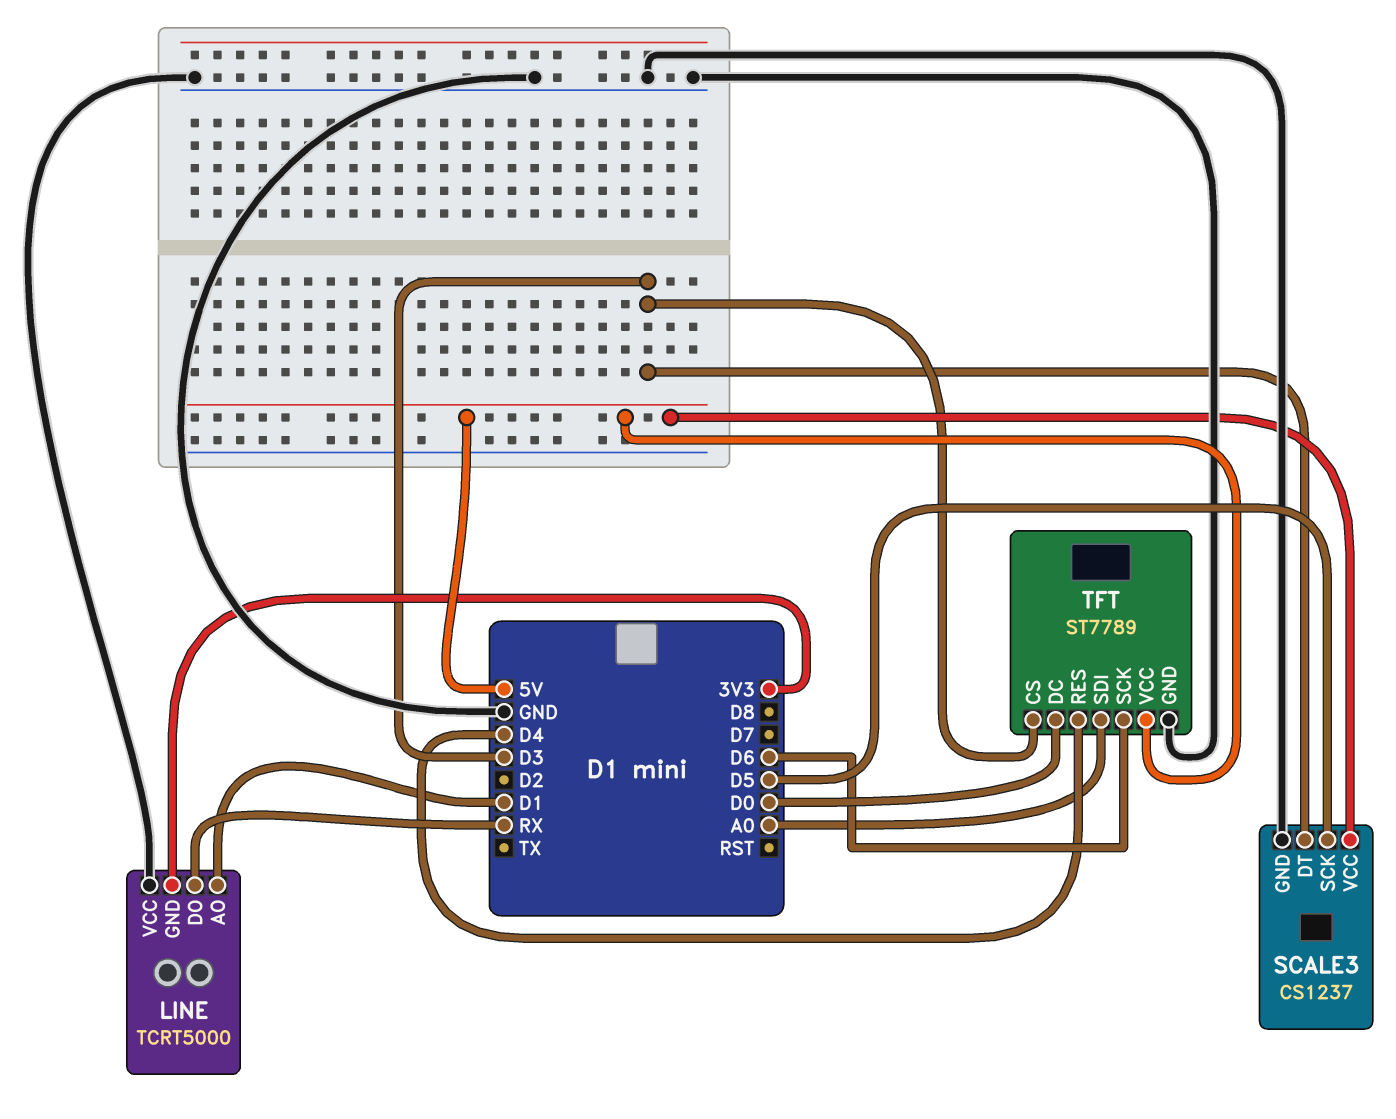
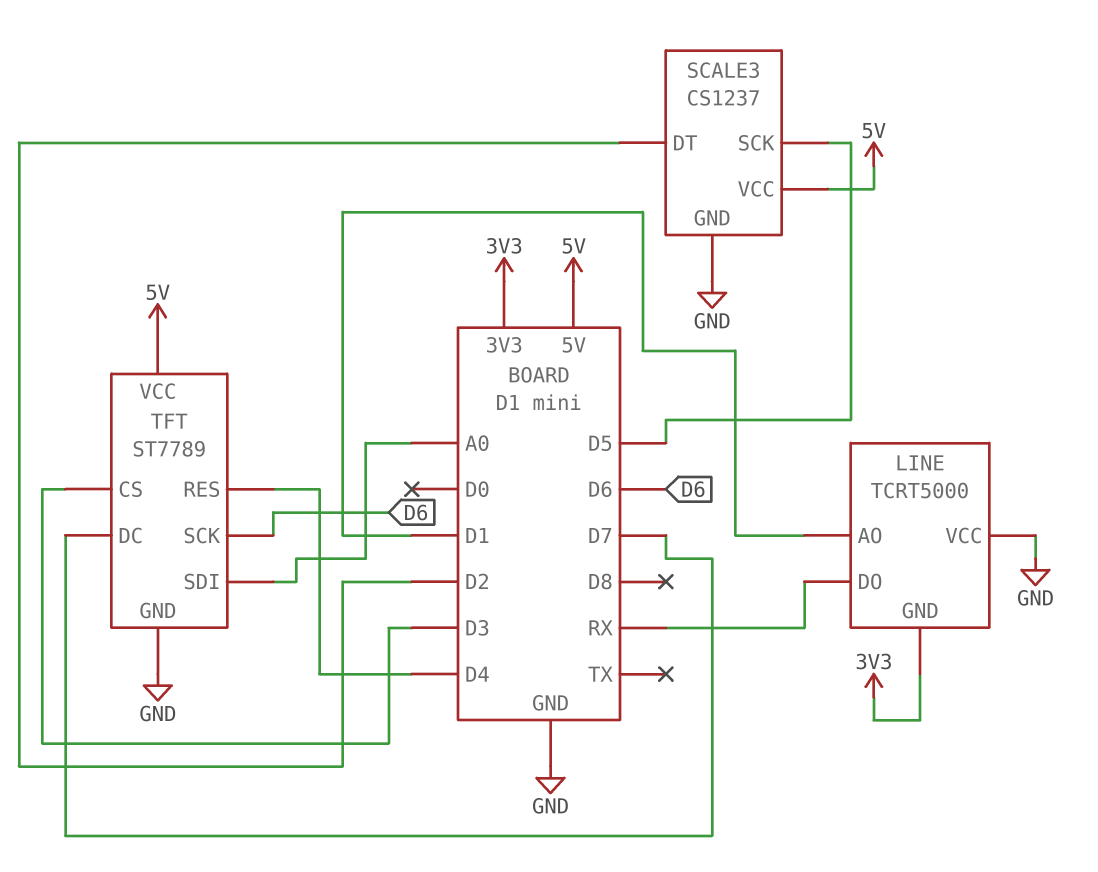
SCALE3 pin DT: D3 -> D2
TFT pin DC: D0 -> D7

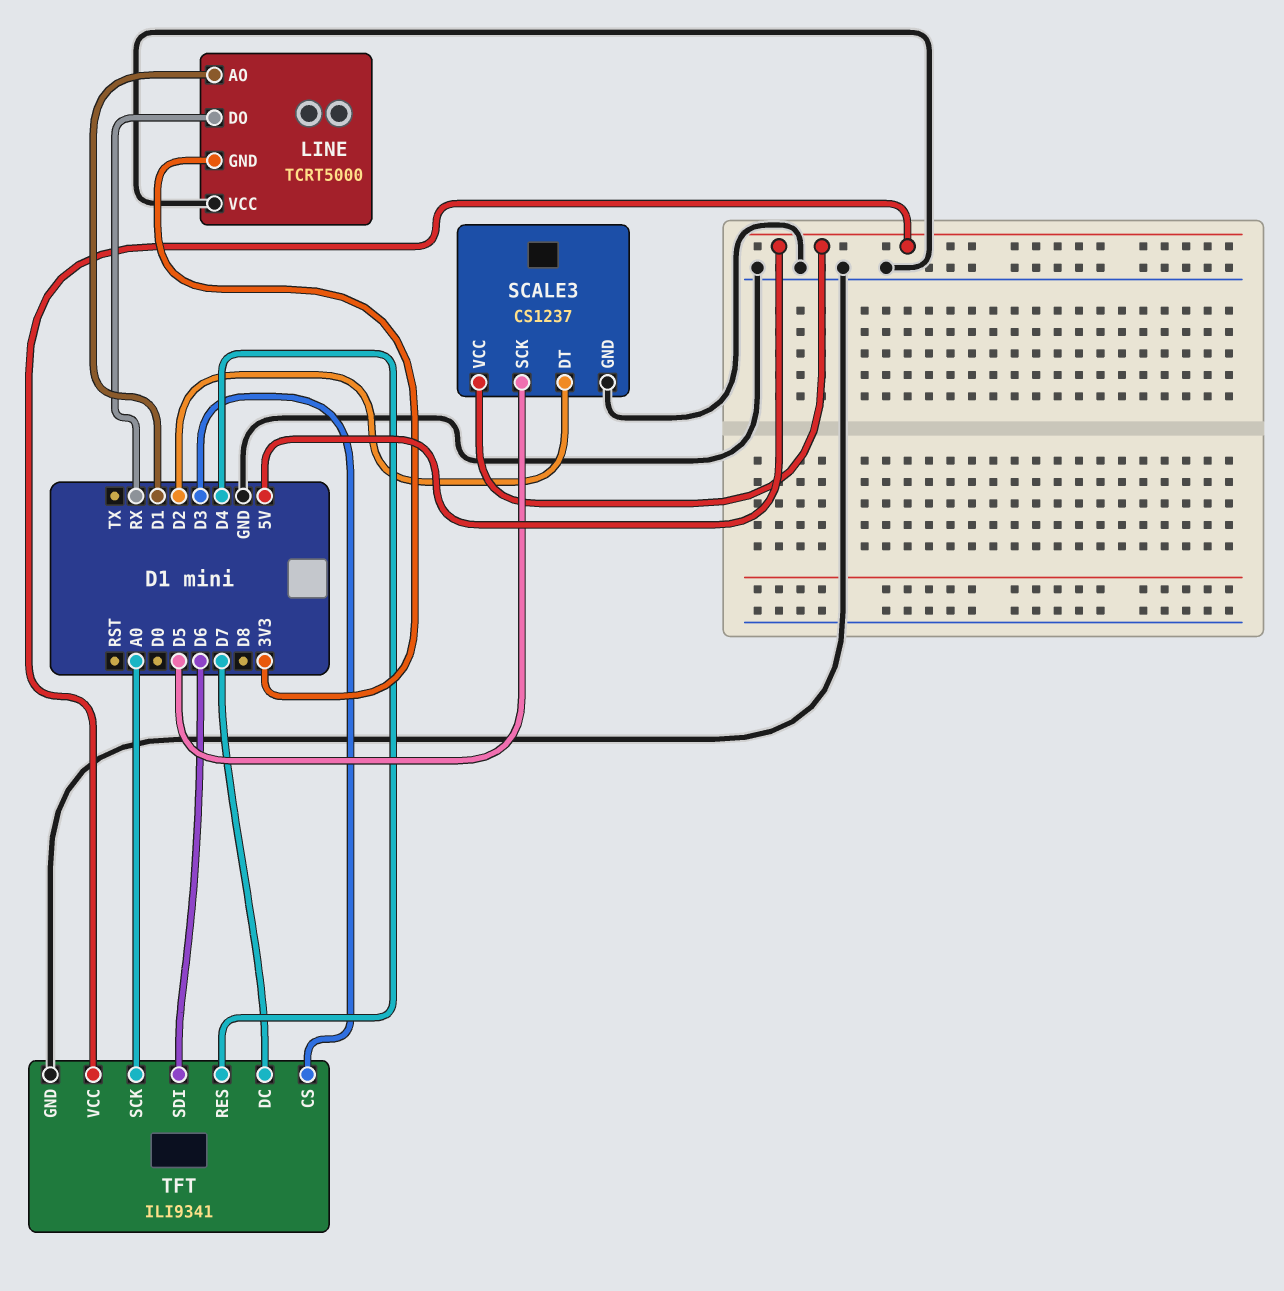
TFT: ST7789 -> ILI9341
TFT pin SCK: D6 -> A0
TFT pin SDI: A0 -> D6

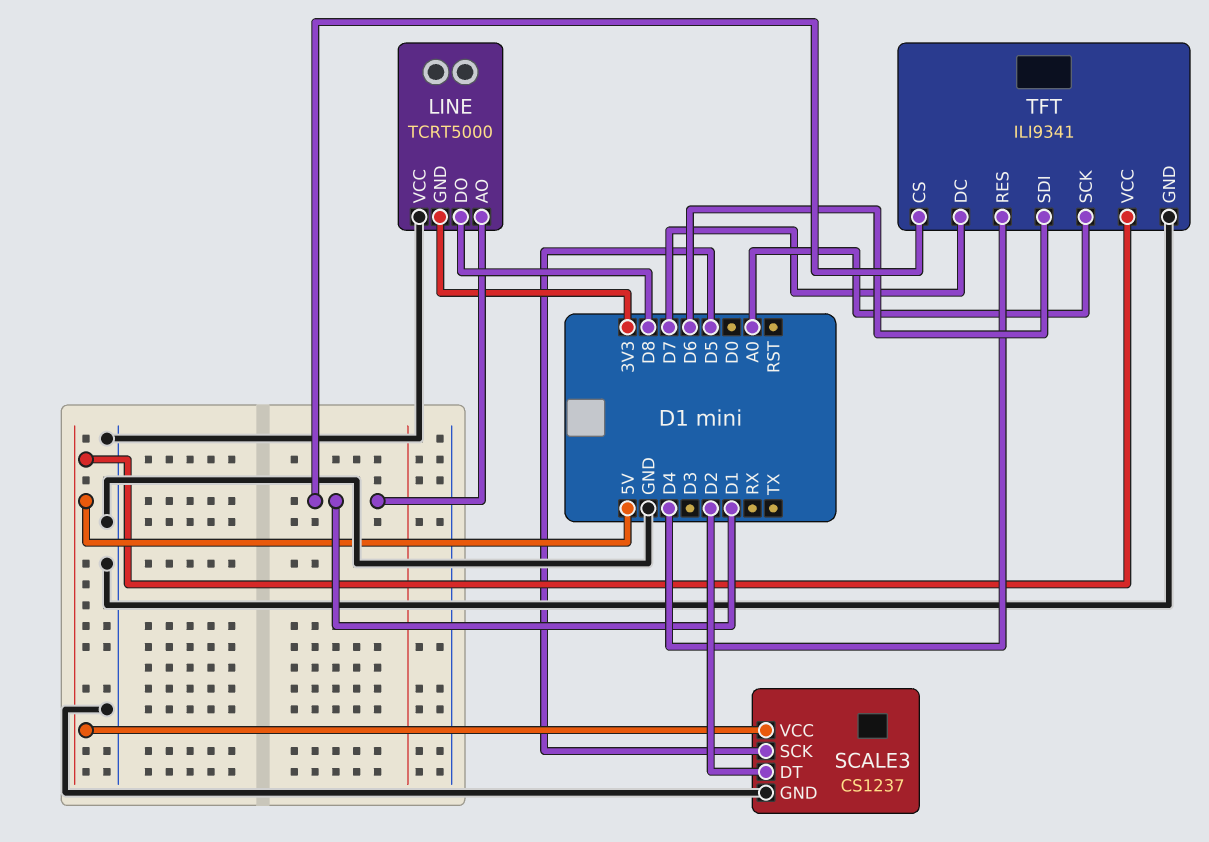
LINE pin DO: RX -> D8
TFT pin CS: D3 -> D1

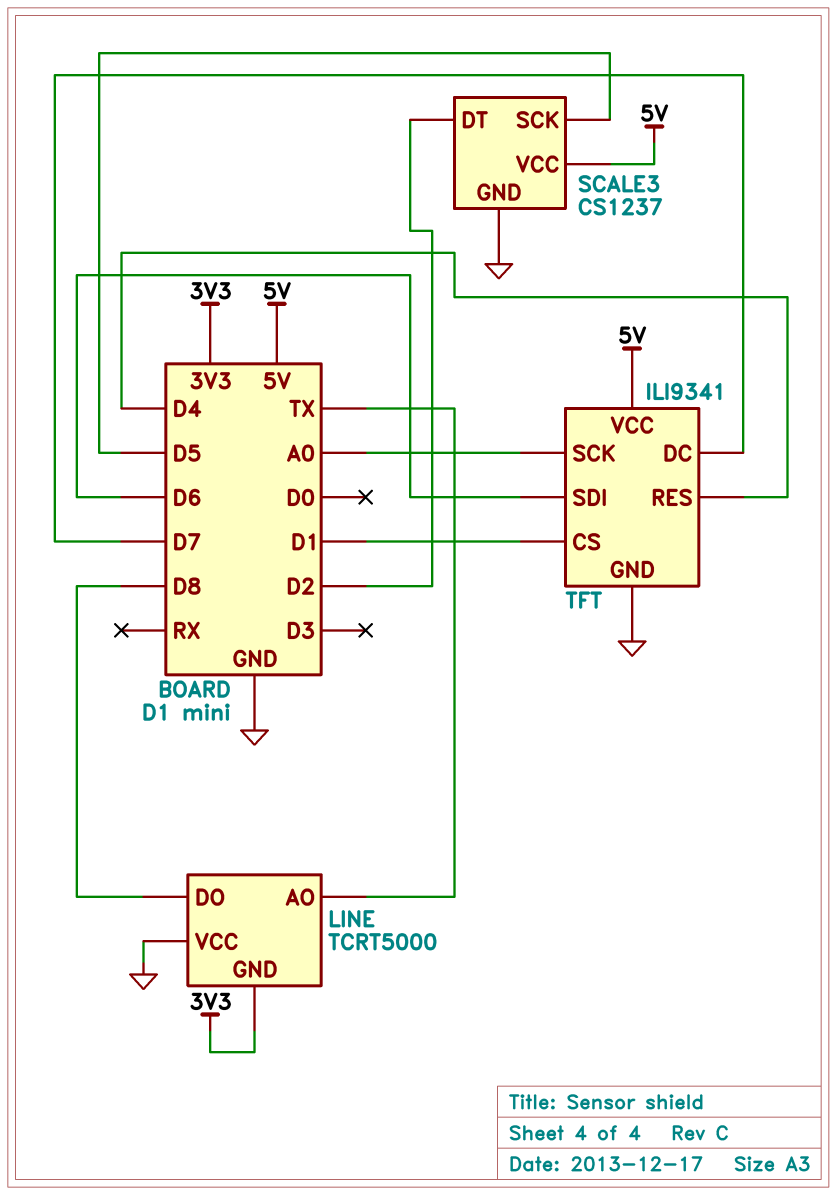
LINE pin AO: D1 -> TX

